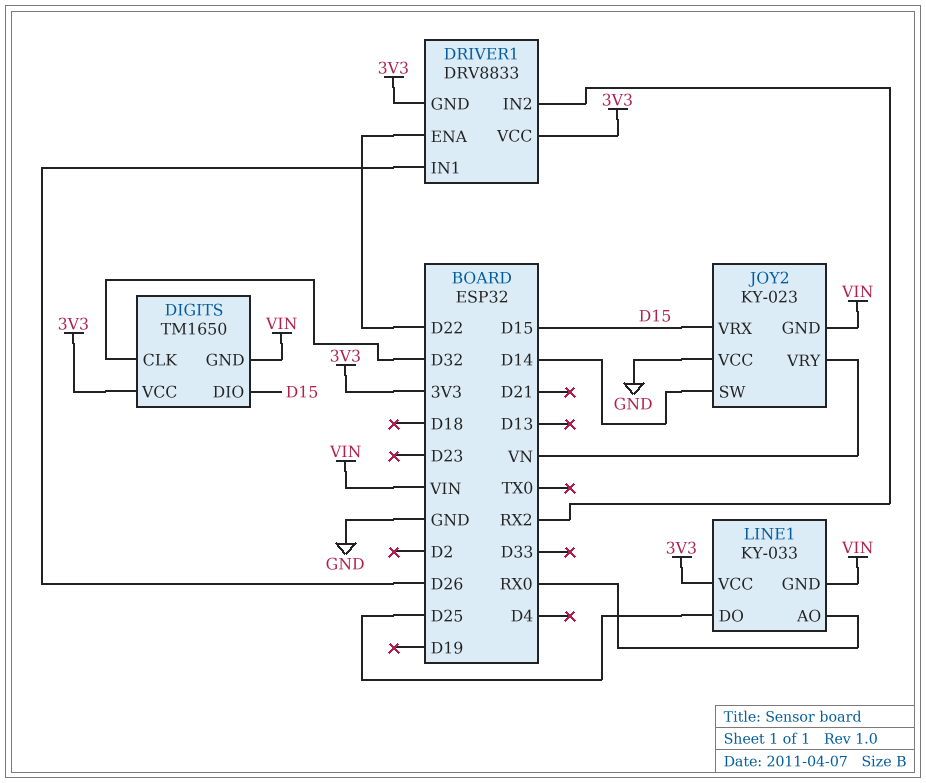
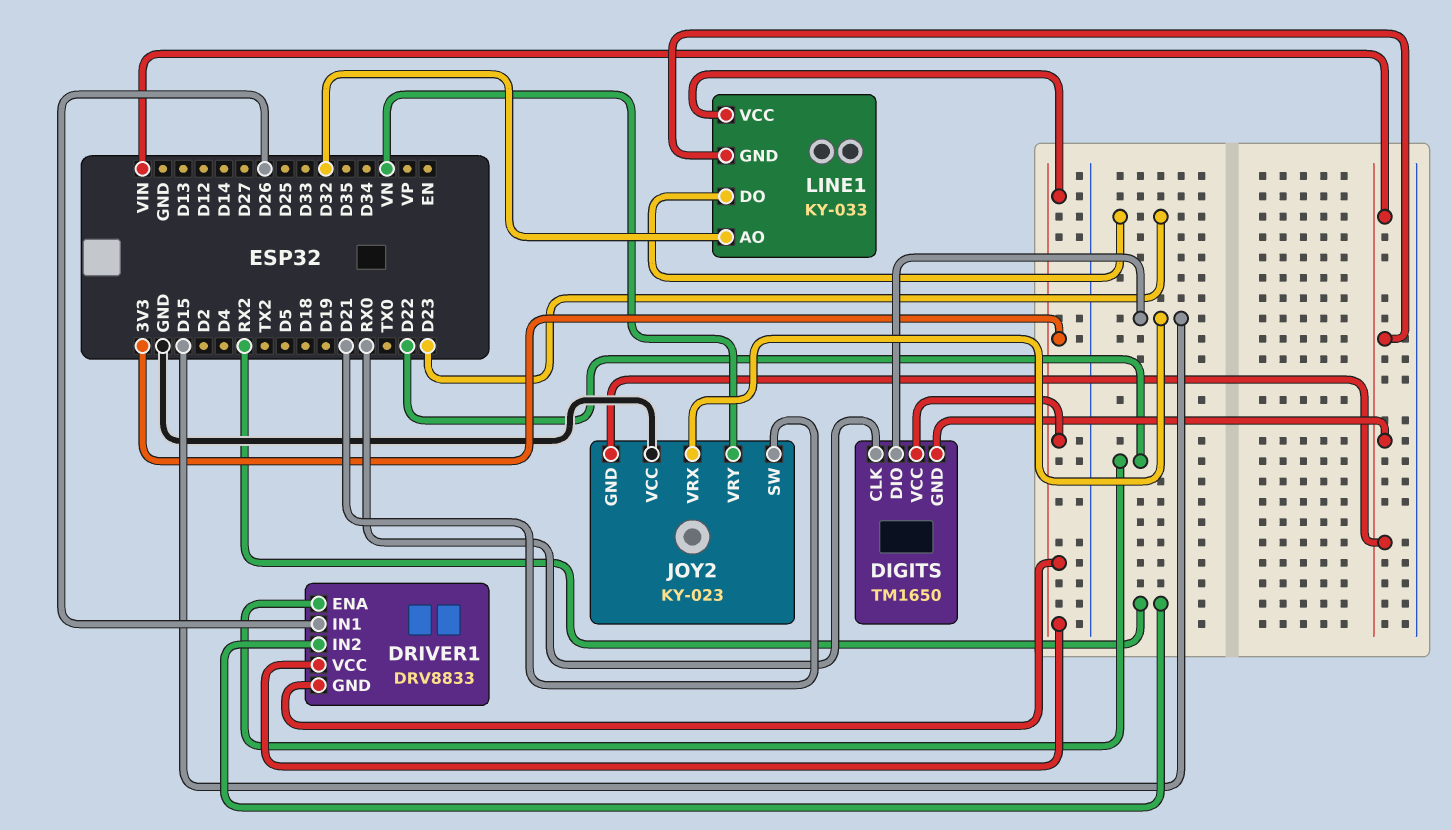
DIGITS pin CLK: D32 -> RX0
JOY2 pin SW: D14 -> D21
LINE1 pin AO: RX0 -> D32
LINE1 pin DO: D25 -> D23

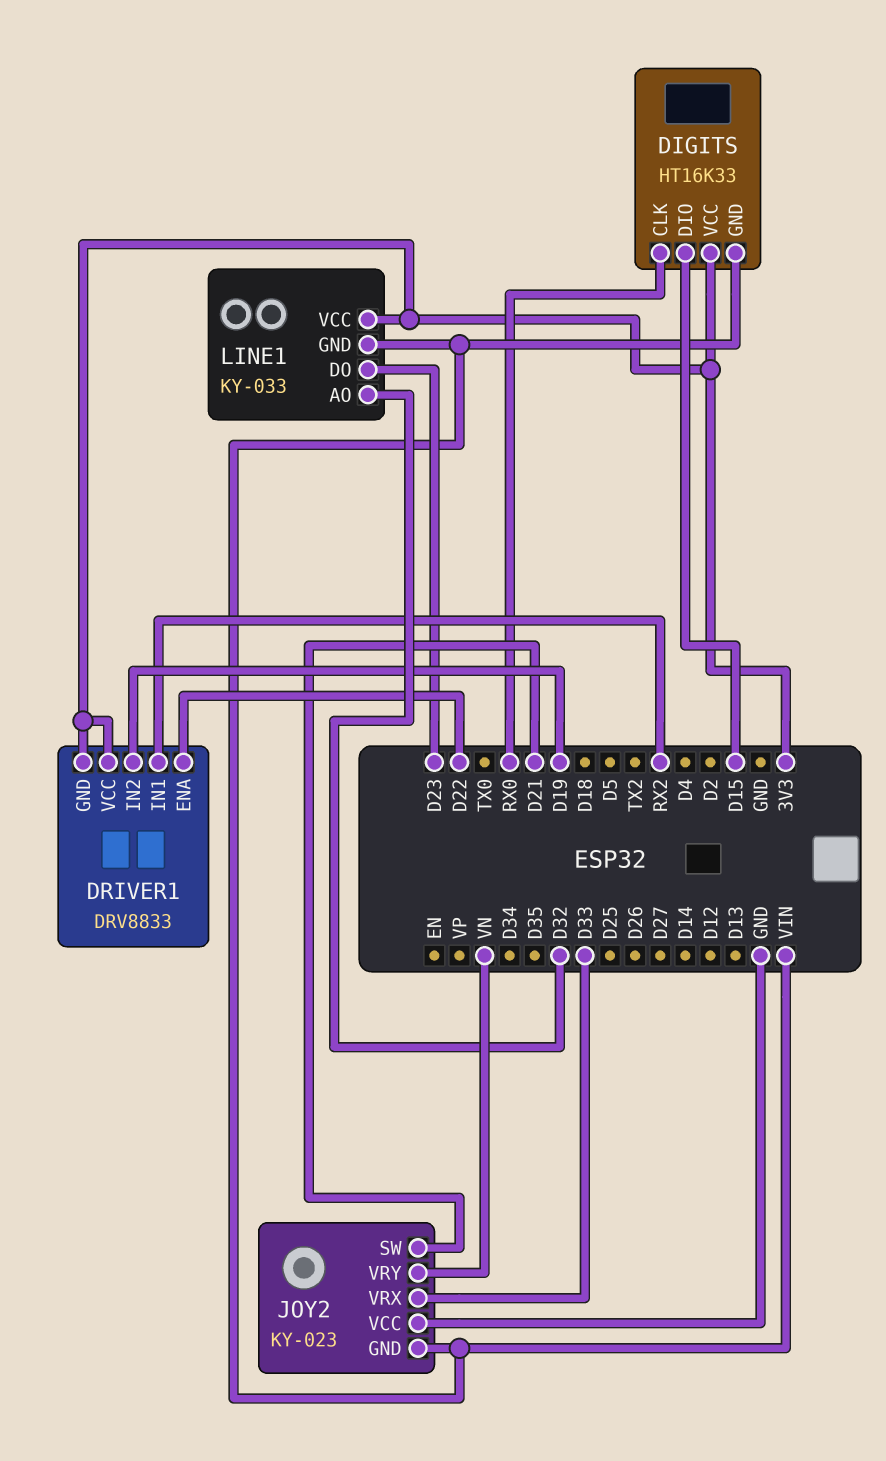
DIGITS: TM1650 -> HT16K33
DRIVER1 pin IN1: D26 -> RX2
DRIVER1 pin IN2: RX2 -> D19
JOY2 pin VRX: D15 -> D33

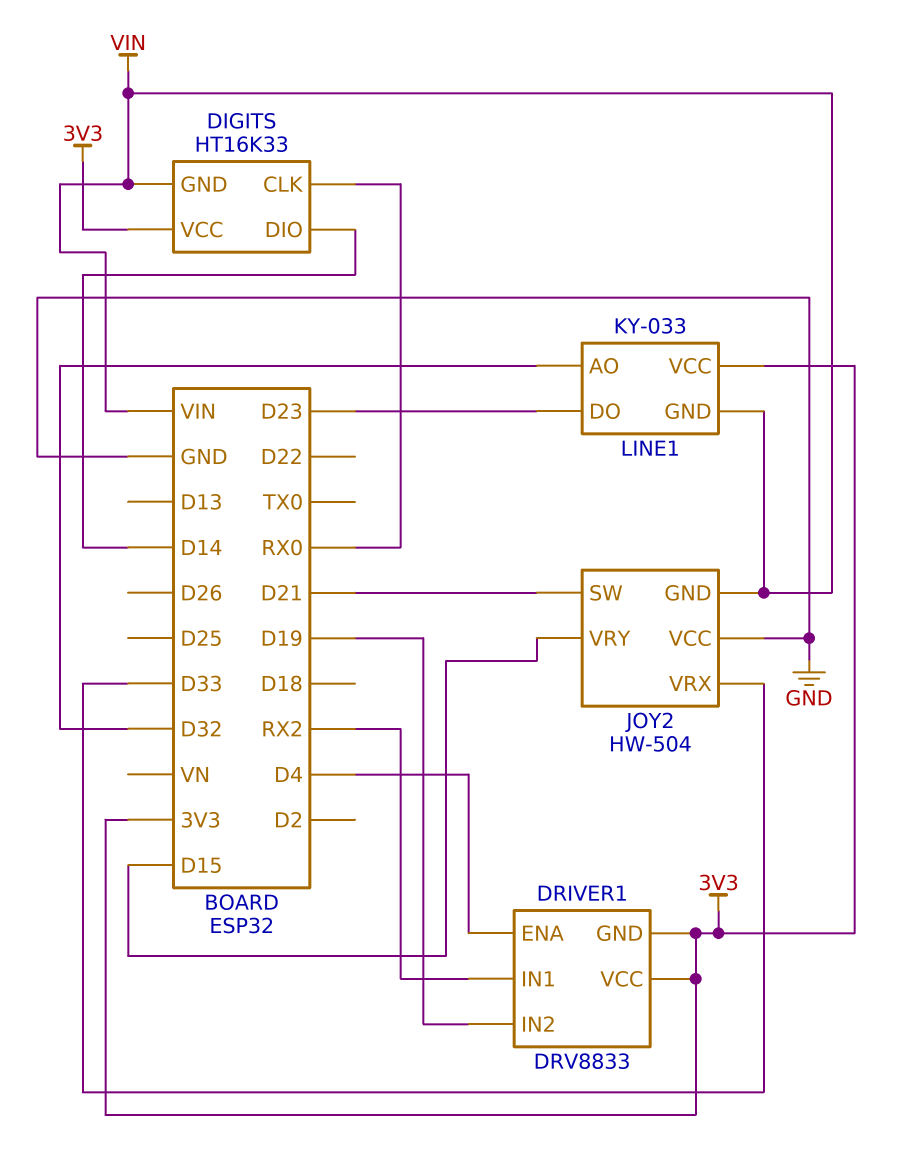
DIGITS pin DIO: D15 -> D14
DRIVER1 pin ENA: D22 -> D4
JOY2: KY-023 -> HW-504
JOY2 pin VRY: VN -> D15

